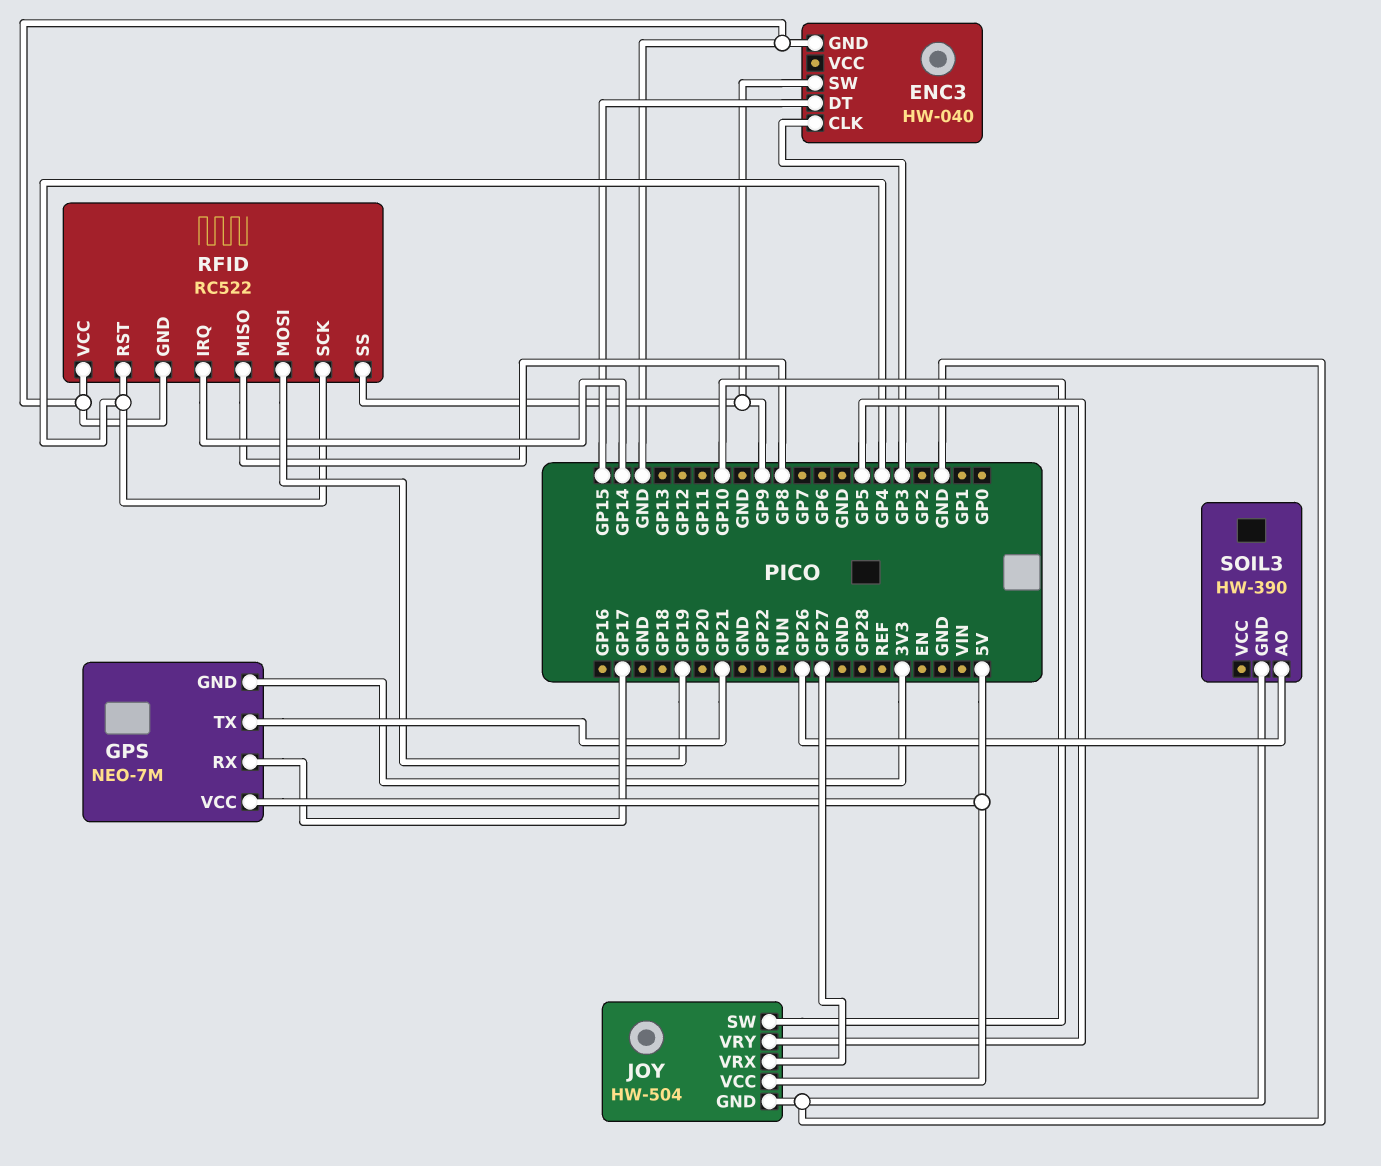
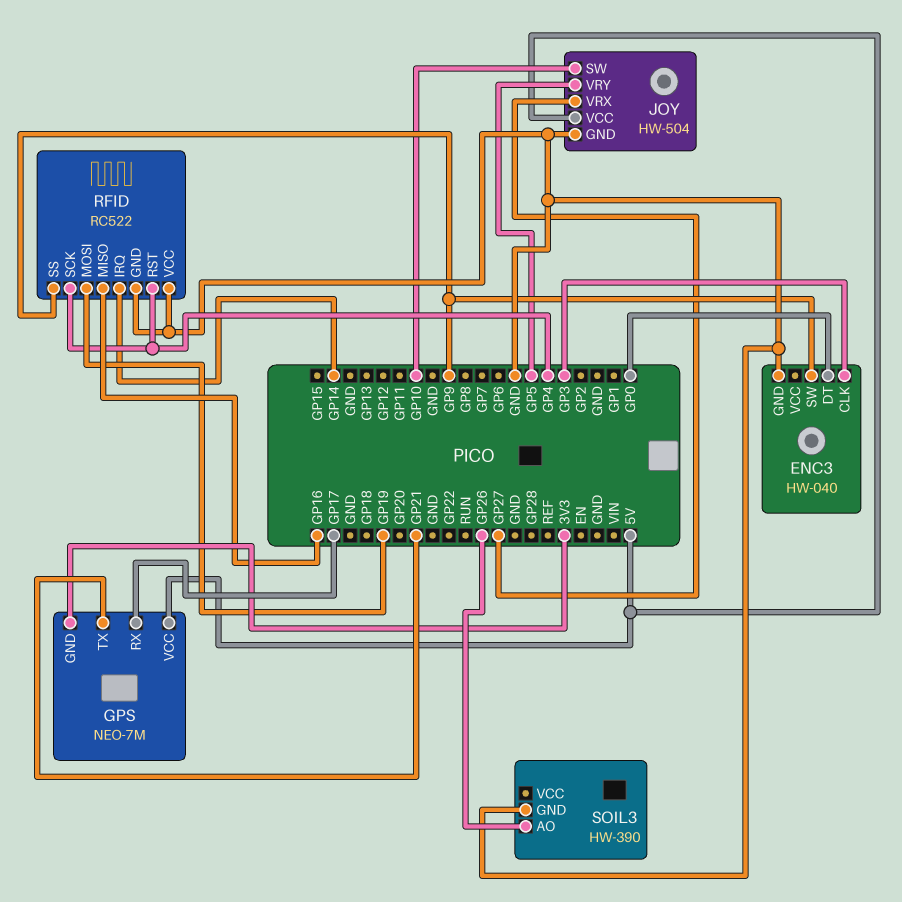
ENC3 pin DT: GP15 -> GP0
RFID pin MISO: GP8 -> GP16

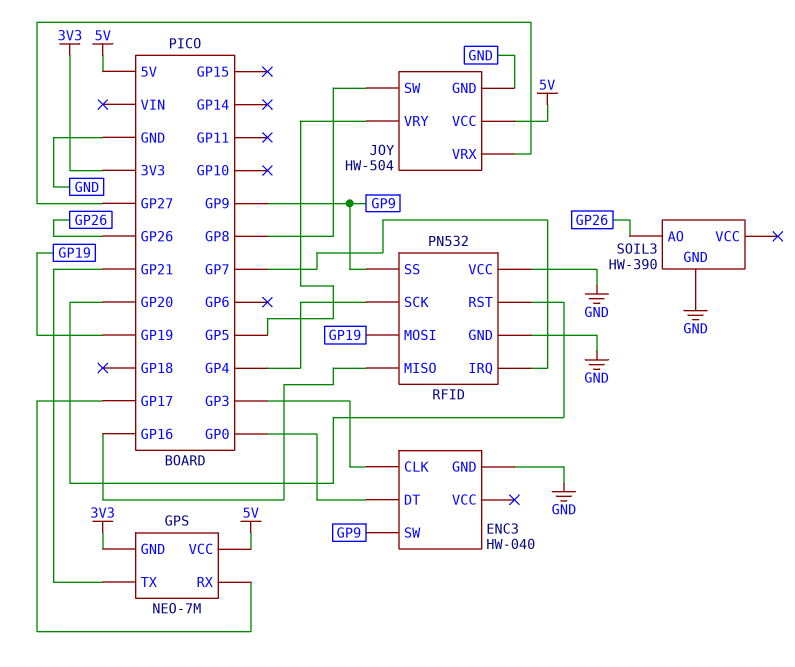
JOY pin SW: GP10 -> GP8
RFID: RC522 -> PN532
RFID pin IRQ: GP14 -> GP7
RFID pin RST: GP4 -> GP20

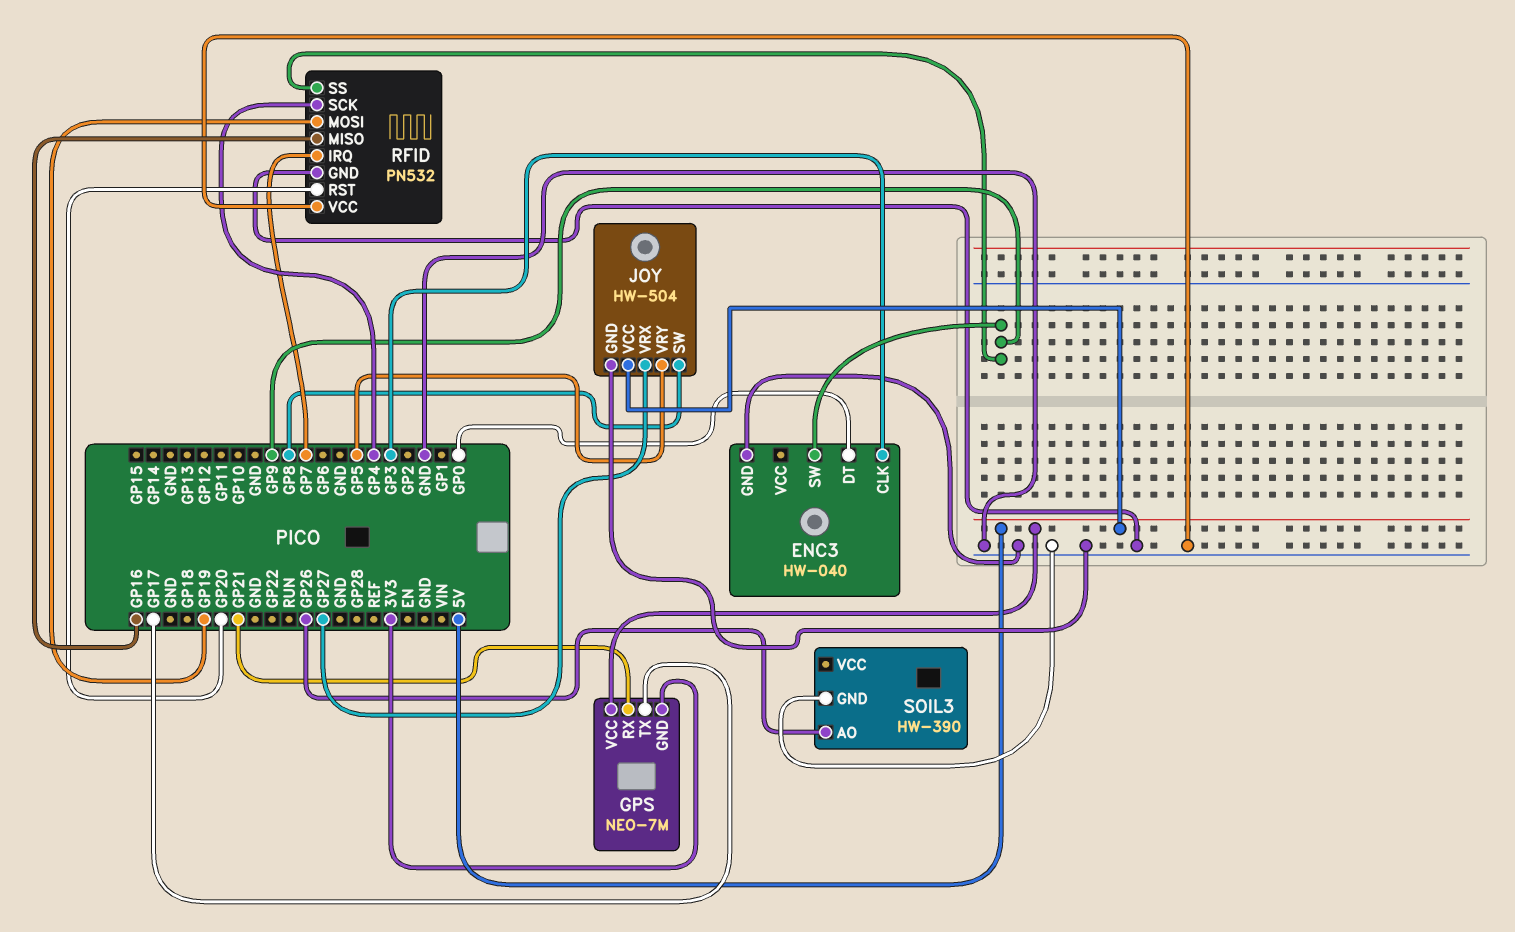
GPS pin RX: GP17 -> GP21
GPS pin TX: GP21 -> GP17

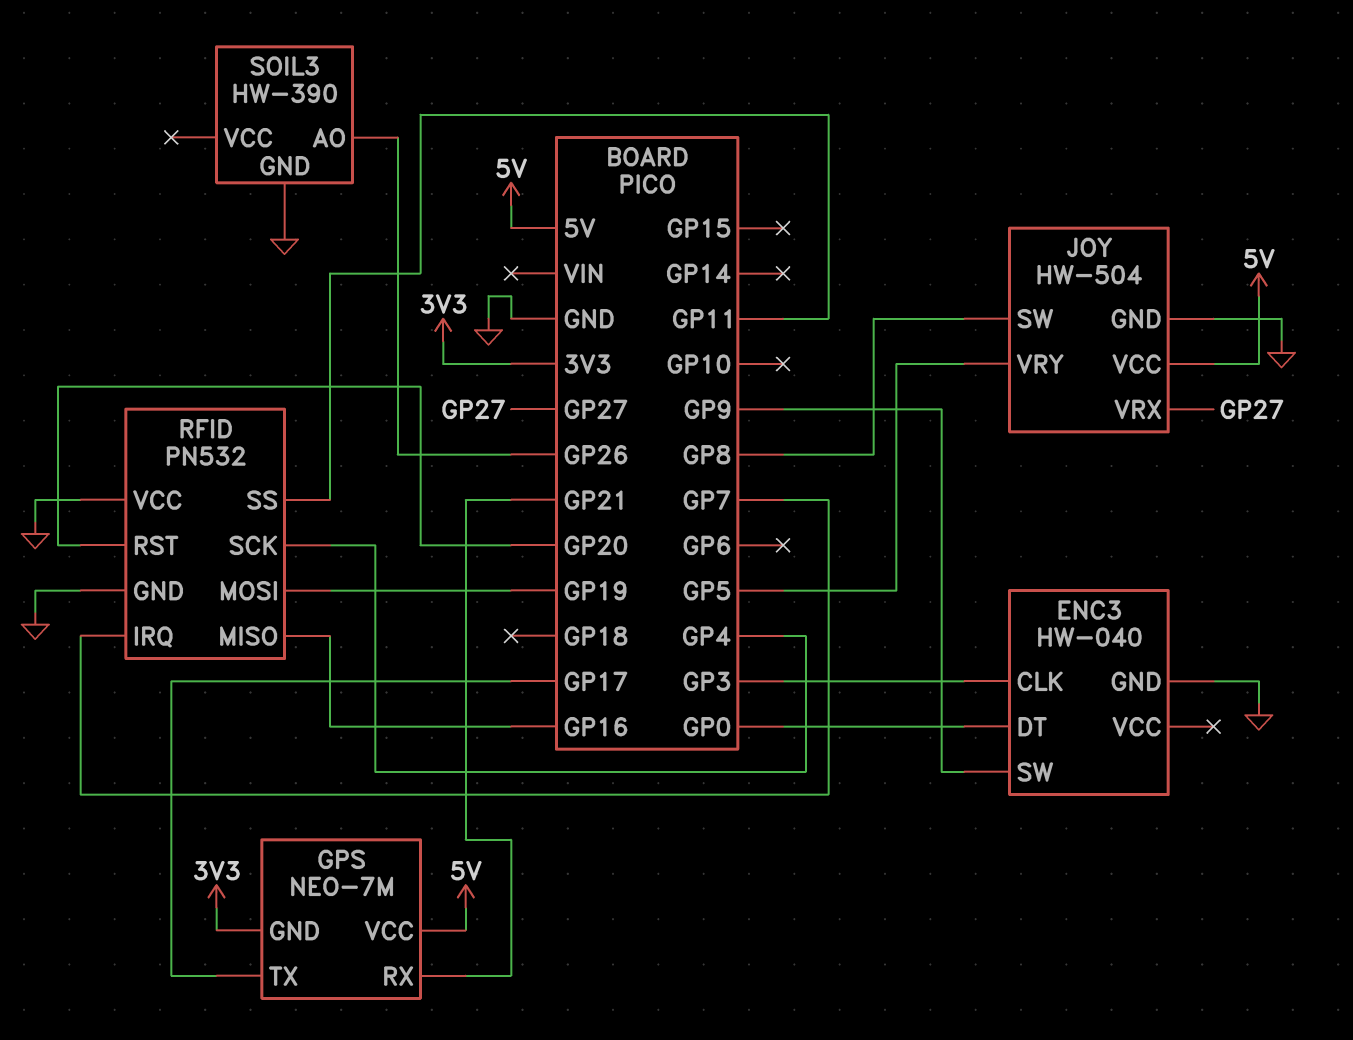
RFID pin SS: GP9 -> GP11

